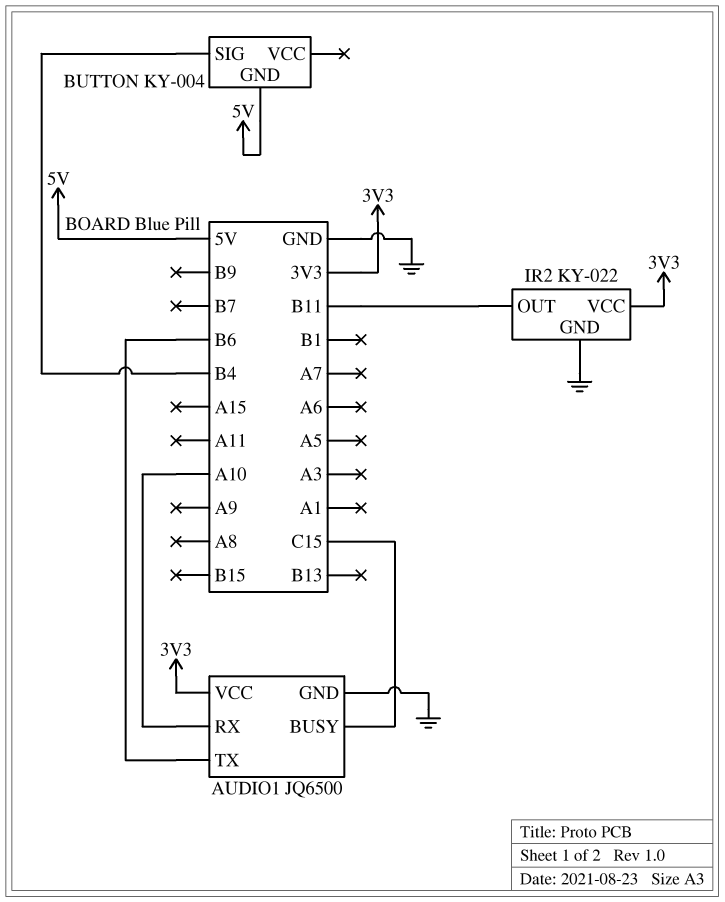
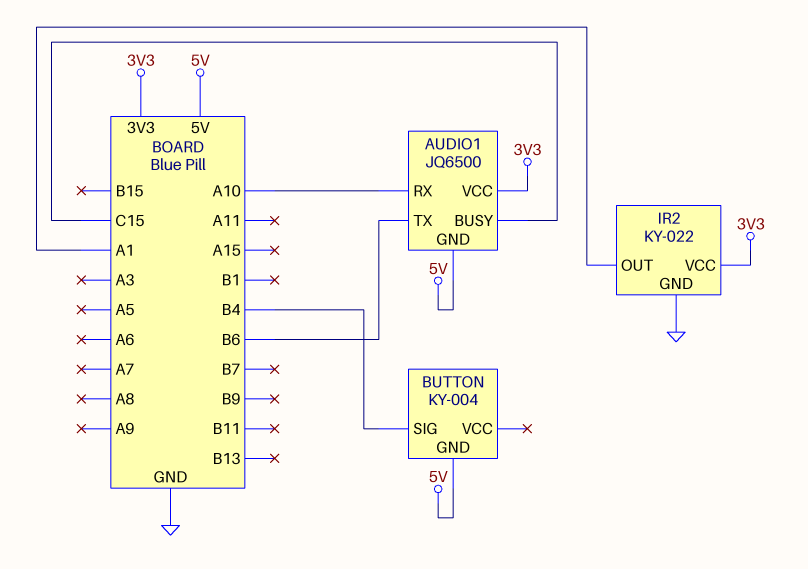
AUDIO1 pin GND: GND -> 5V
IR2 pin OUT: B11 -> A1

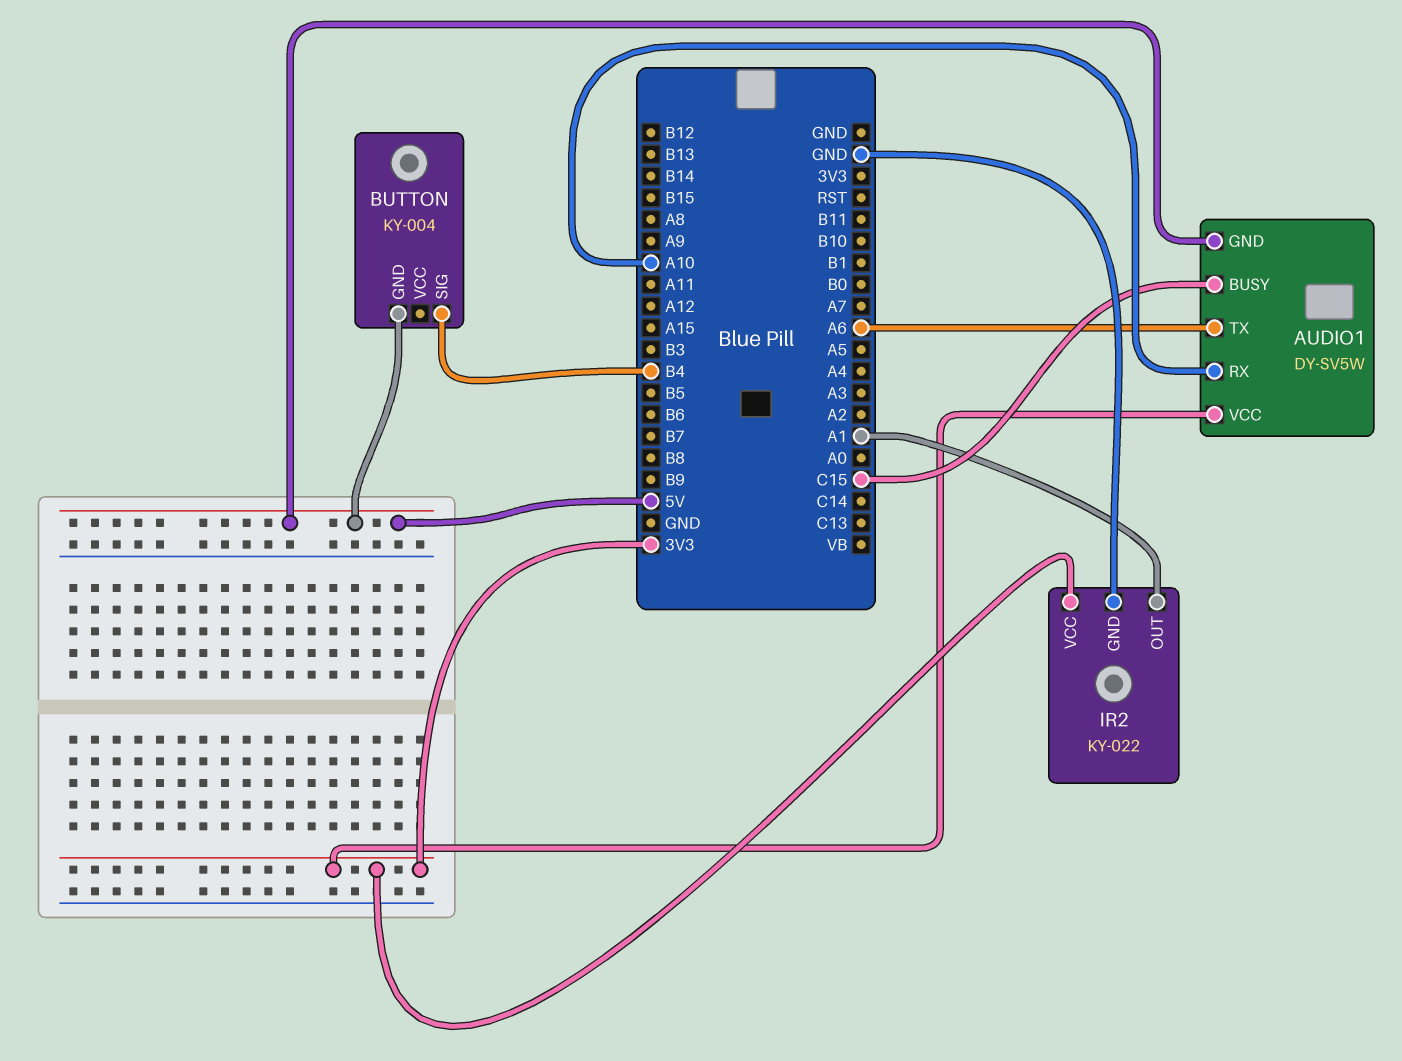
AUDIO1: JQ6500 -> DY-SV5W
AUDIO1 pin TX: B6 -> A6

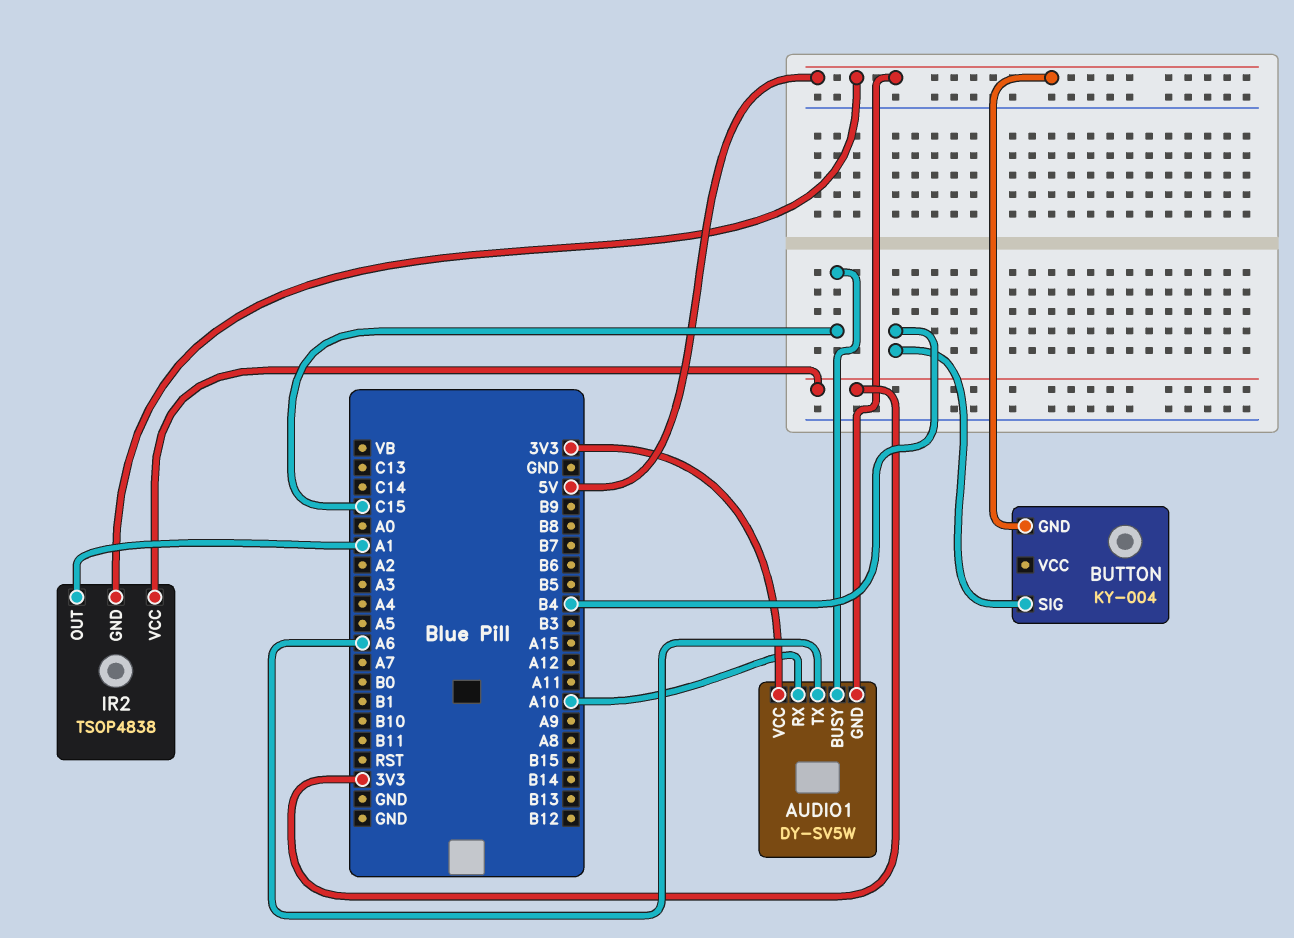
IR2: KY-022 -> TSOP4838
IR2 pin GND: GND -> 5V

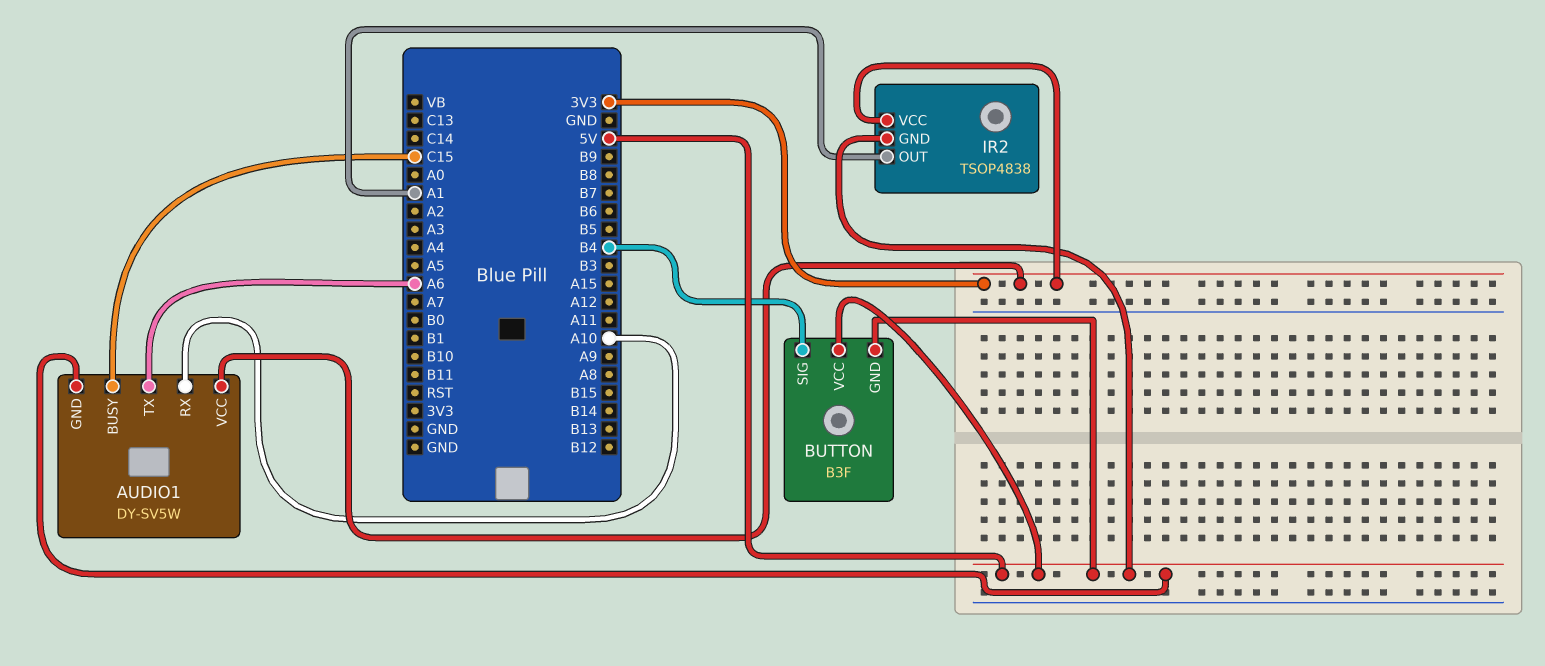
BUTTON: KY-004 -> B3F
BUTTON pin VCC: none -> 5V

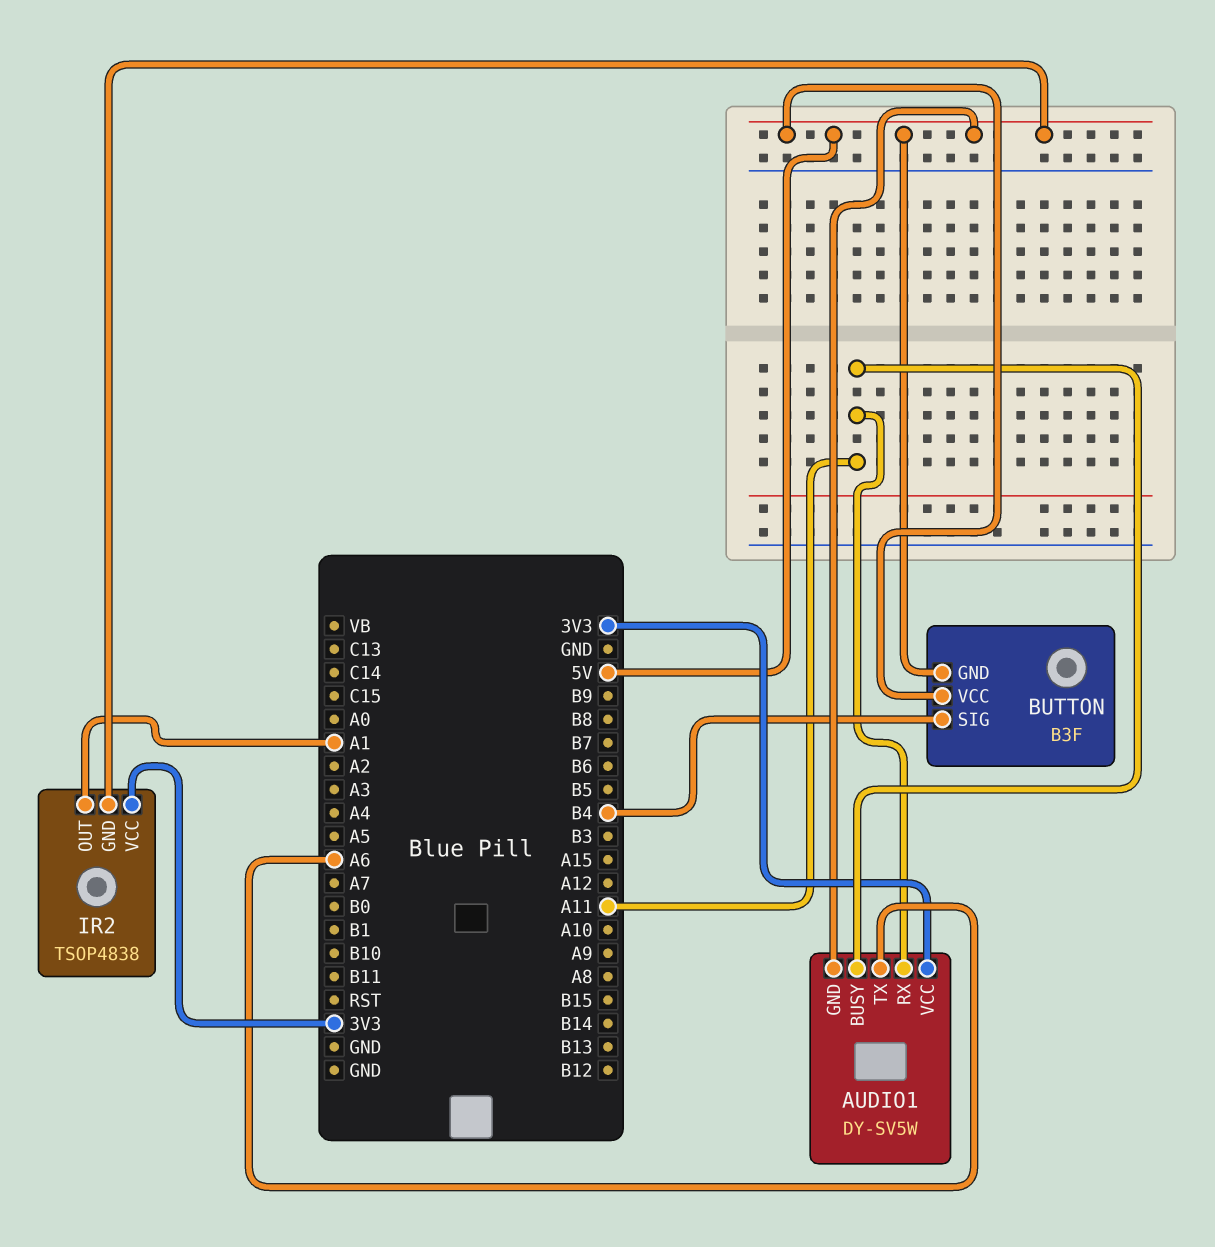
AUDIO1 pin BUSY: C15 -> A11
AUDIO1 pin RX: A10 -> A11

